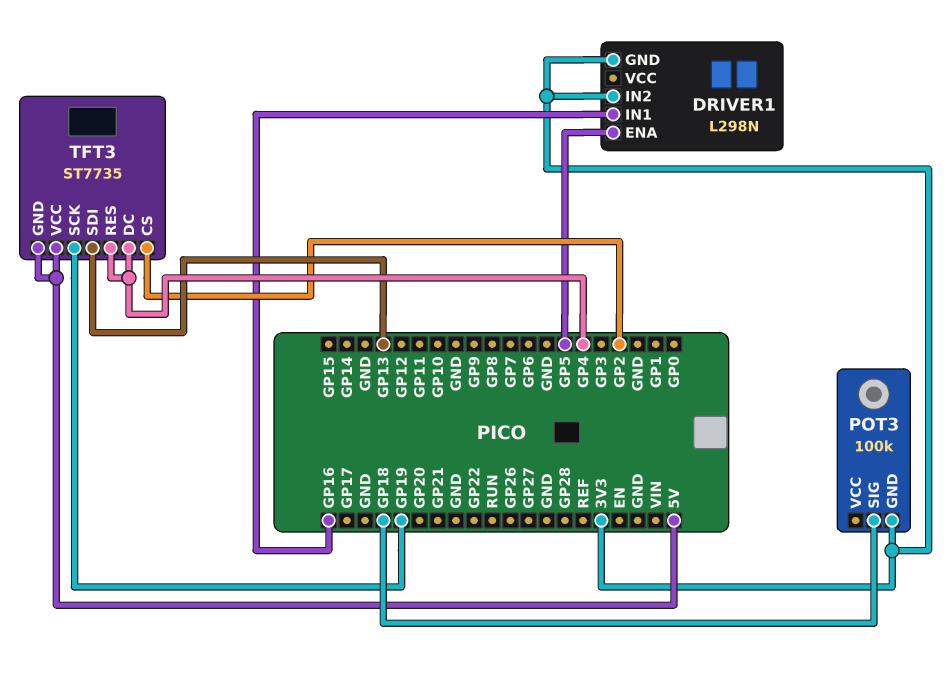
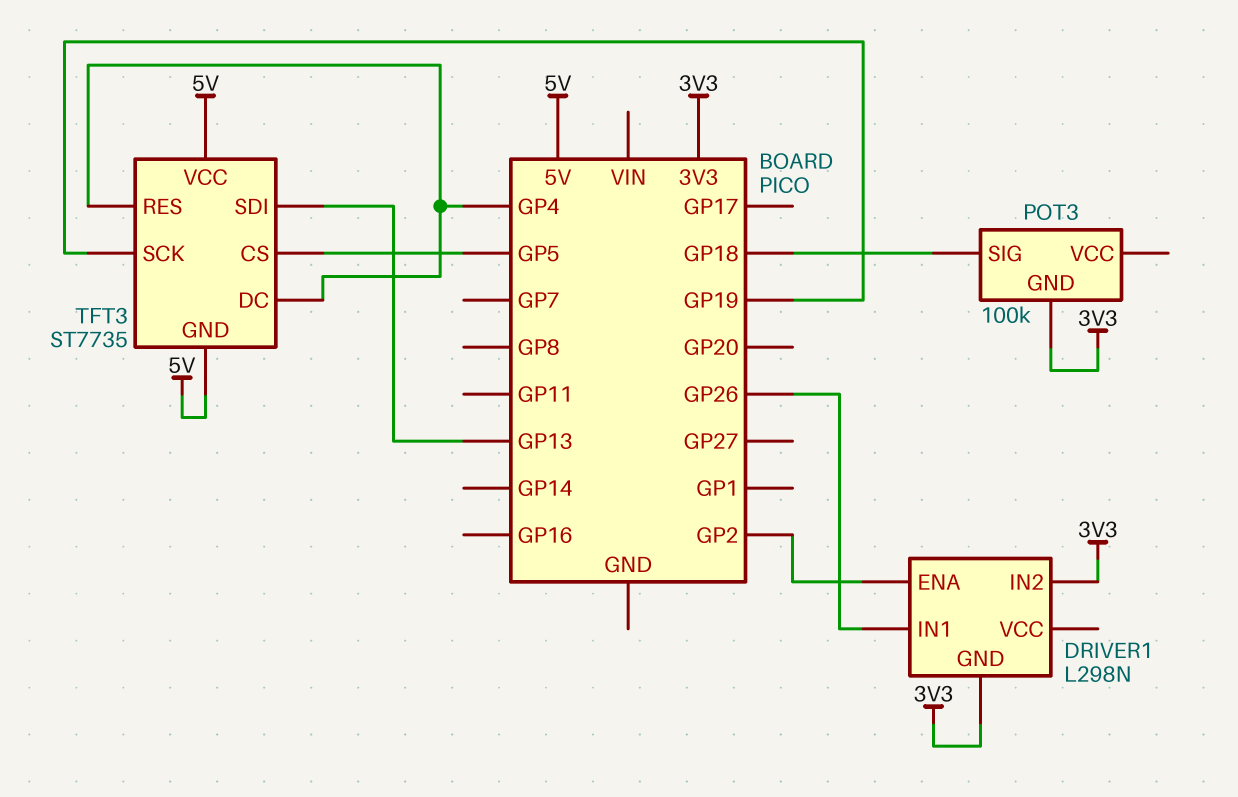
DRIVER1 pin ENA: GP5 -> GP2
DRIVER1 pin IN1: GP16 -> GP26
TFT3 pin CS: GP2 -> GP5

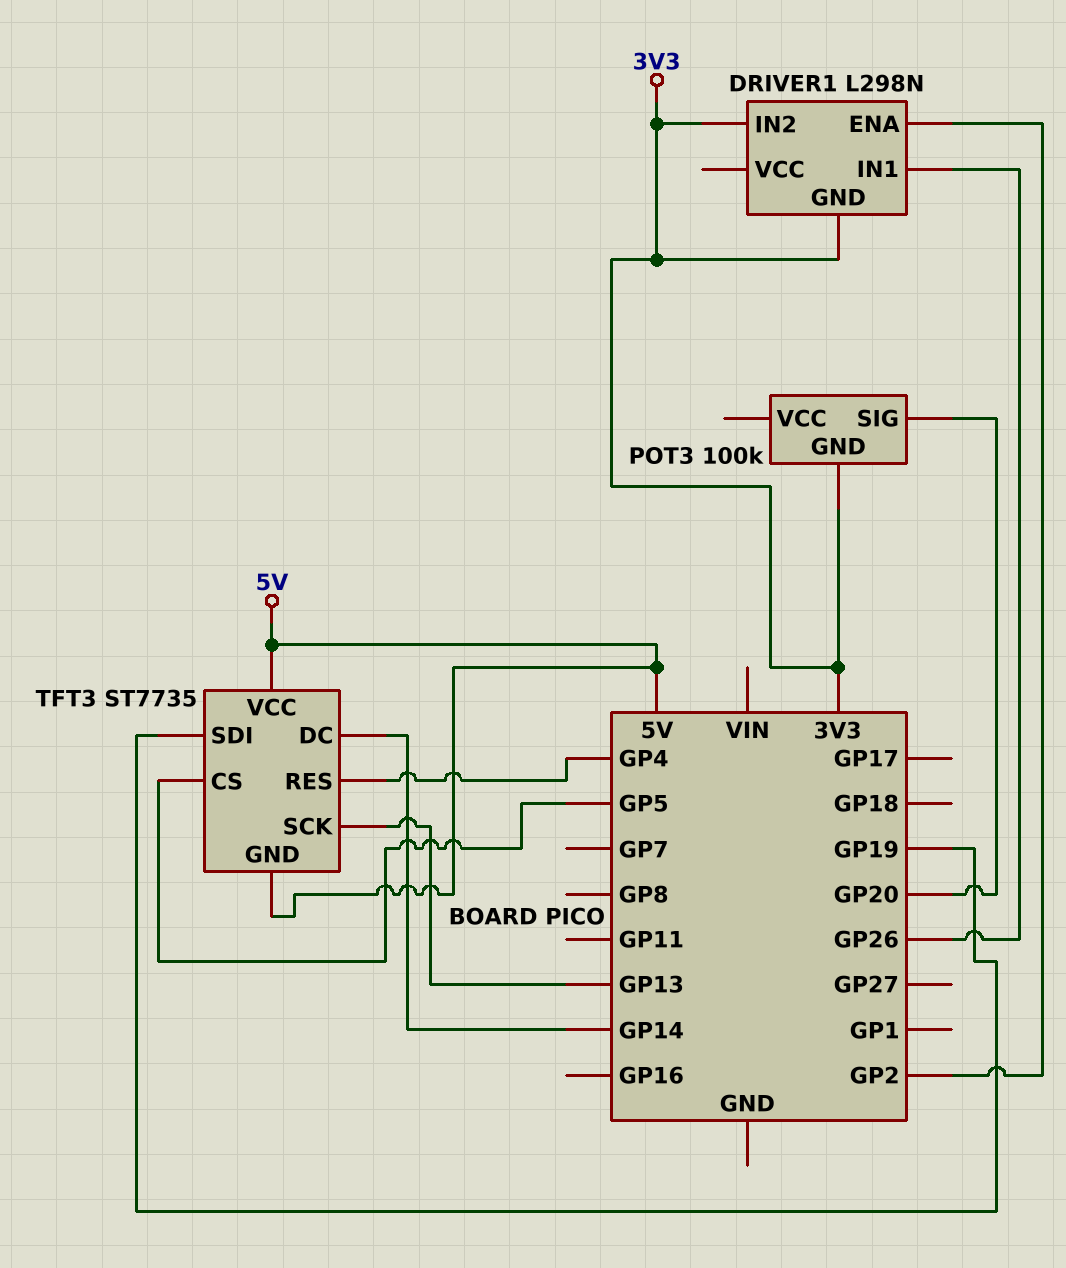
POT3 pin SIG: GP18 -> GP20
TFT3 pin DC: GP4 -> GP14
TFT3 pin SCK: GP19 -> GP13
TFT3 pin SDI: GP13 -> GP19

